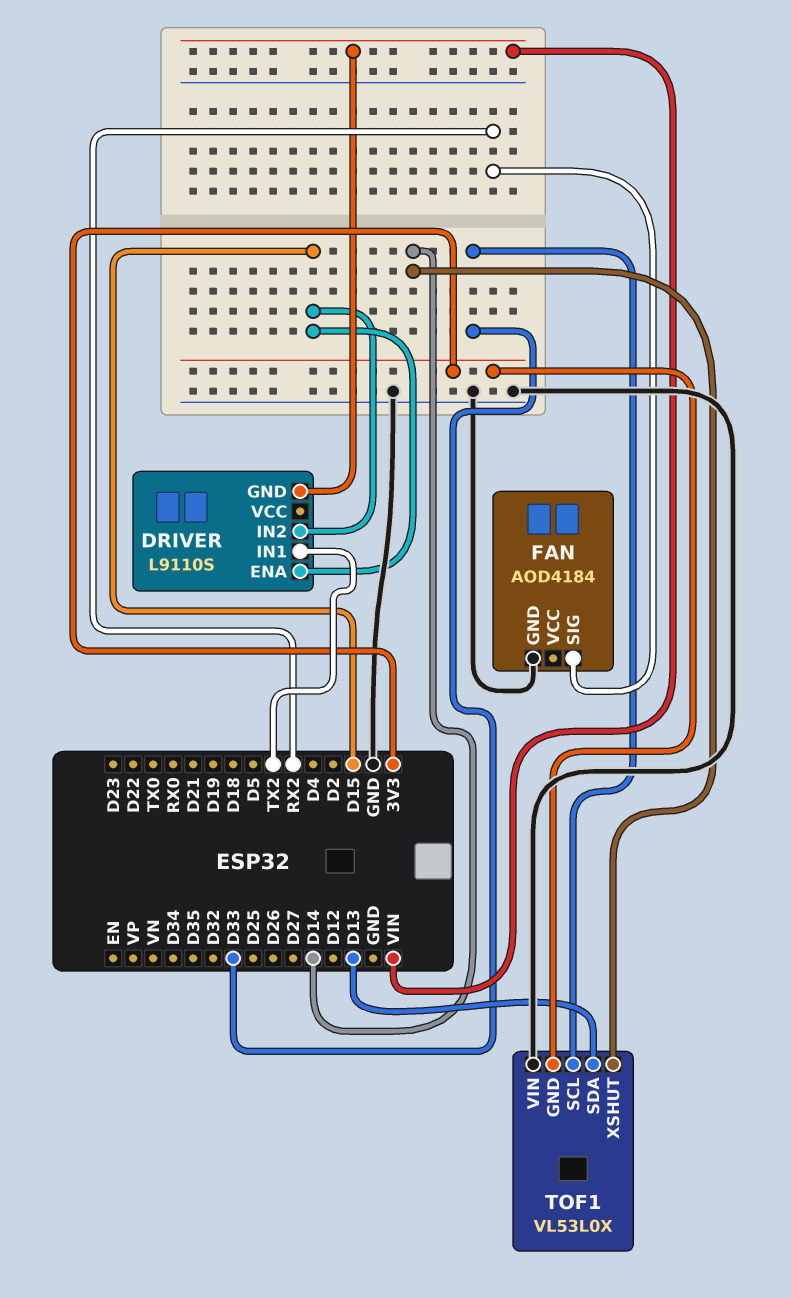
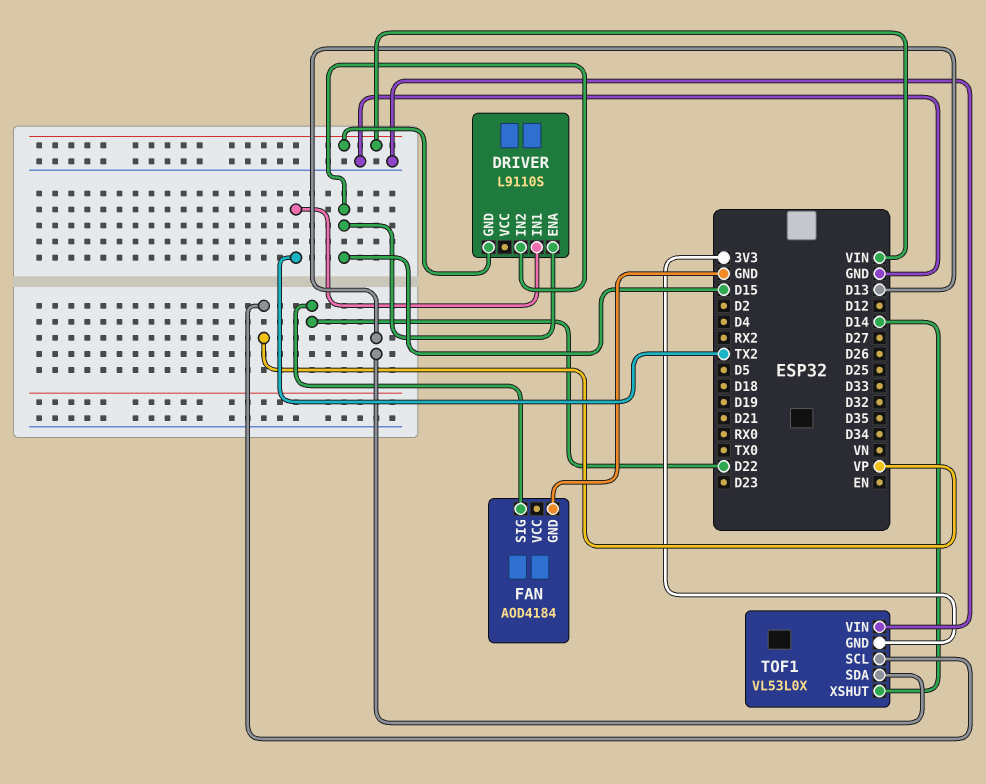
FAN pin SIG: RX2 -> D22
TOF1 pin SCL: D33 -> VP

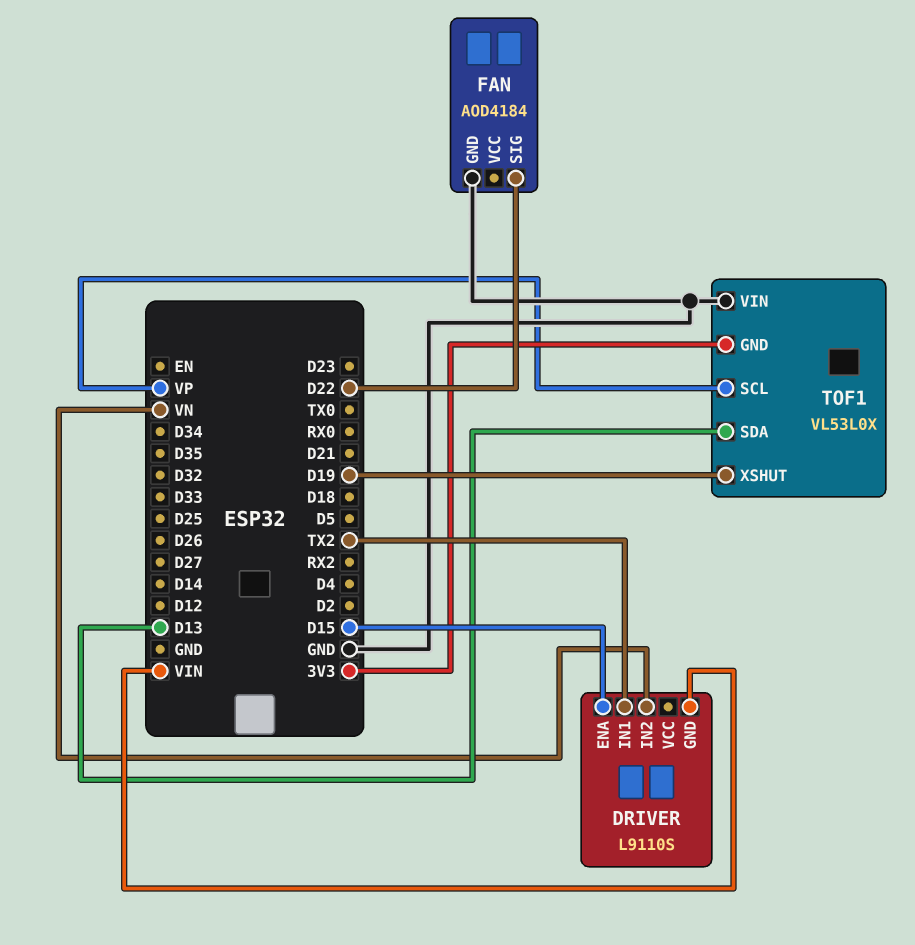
DRIVER pin IN2: D15 -> VN
TOF1 pin XSHUT: D14 -> D19

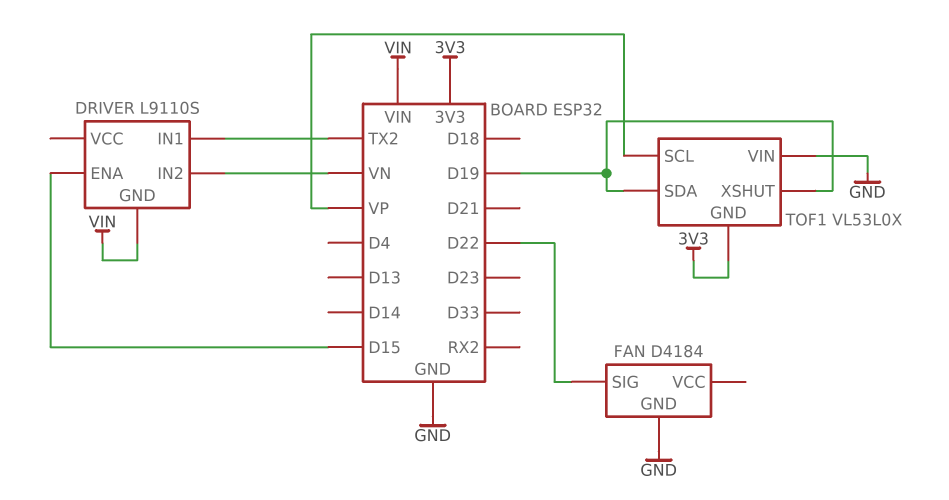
FAN: AOD4184 -> D4184
TOF1 pin SDA: D13 -> D19

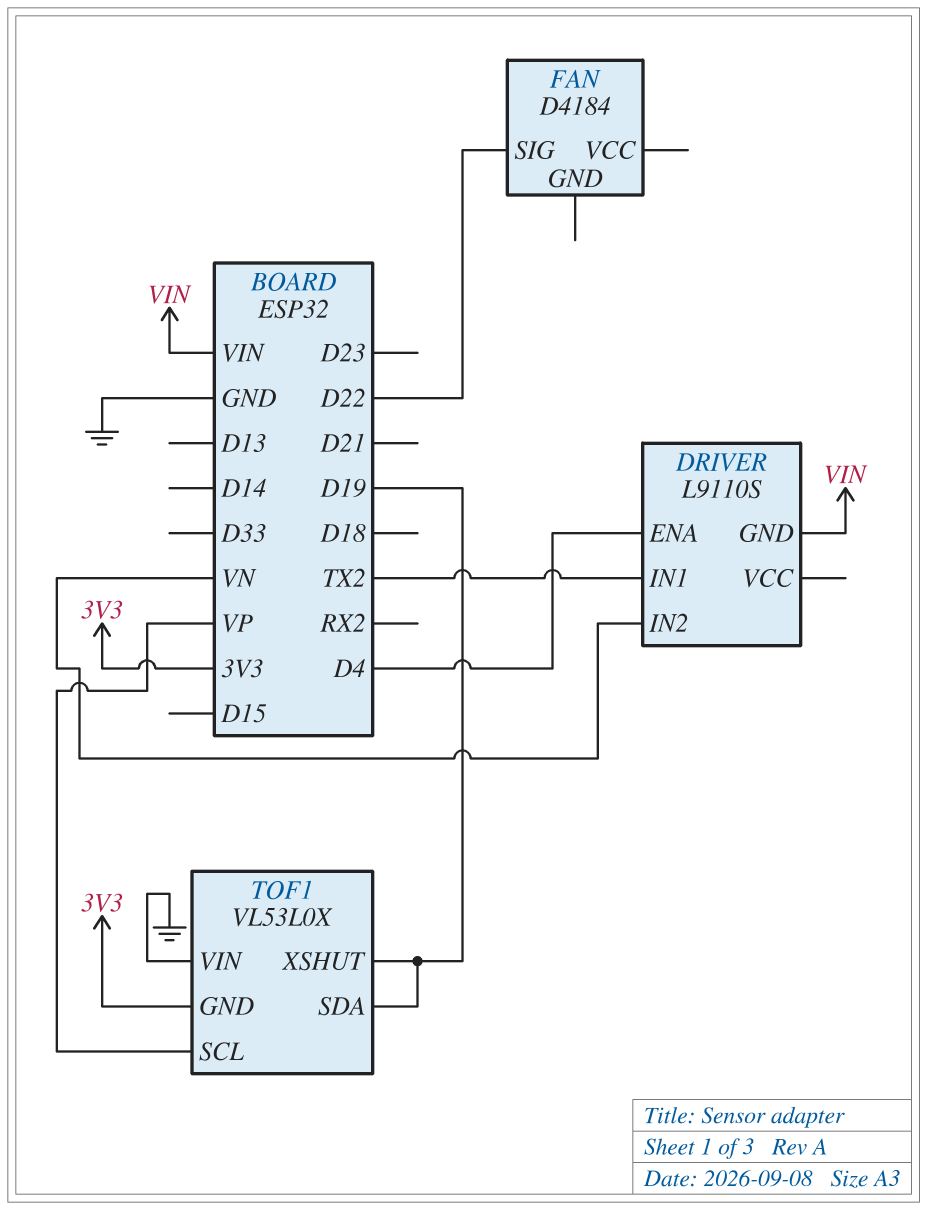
DRIVER pin ENA: D15 -> D4
FAN pin GND: GND -> none

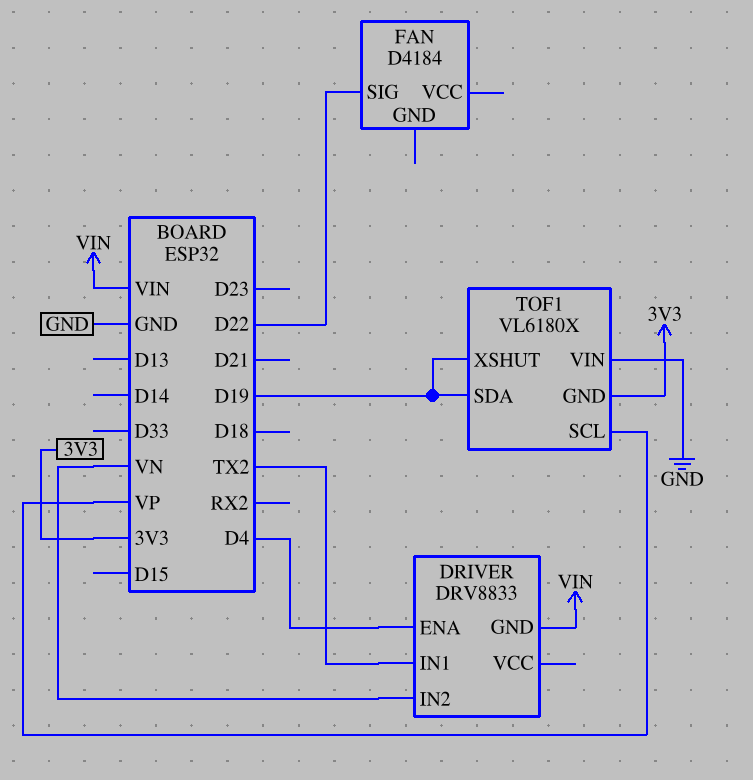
DRIVER: L9110S -> DRV8833
TOF1: VL53L0X -> VL6180X

